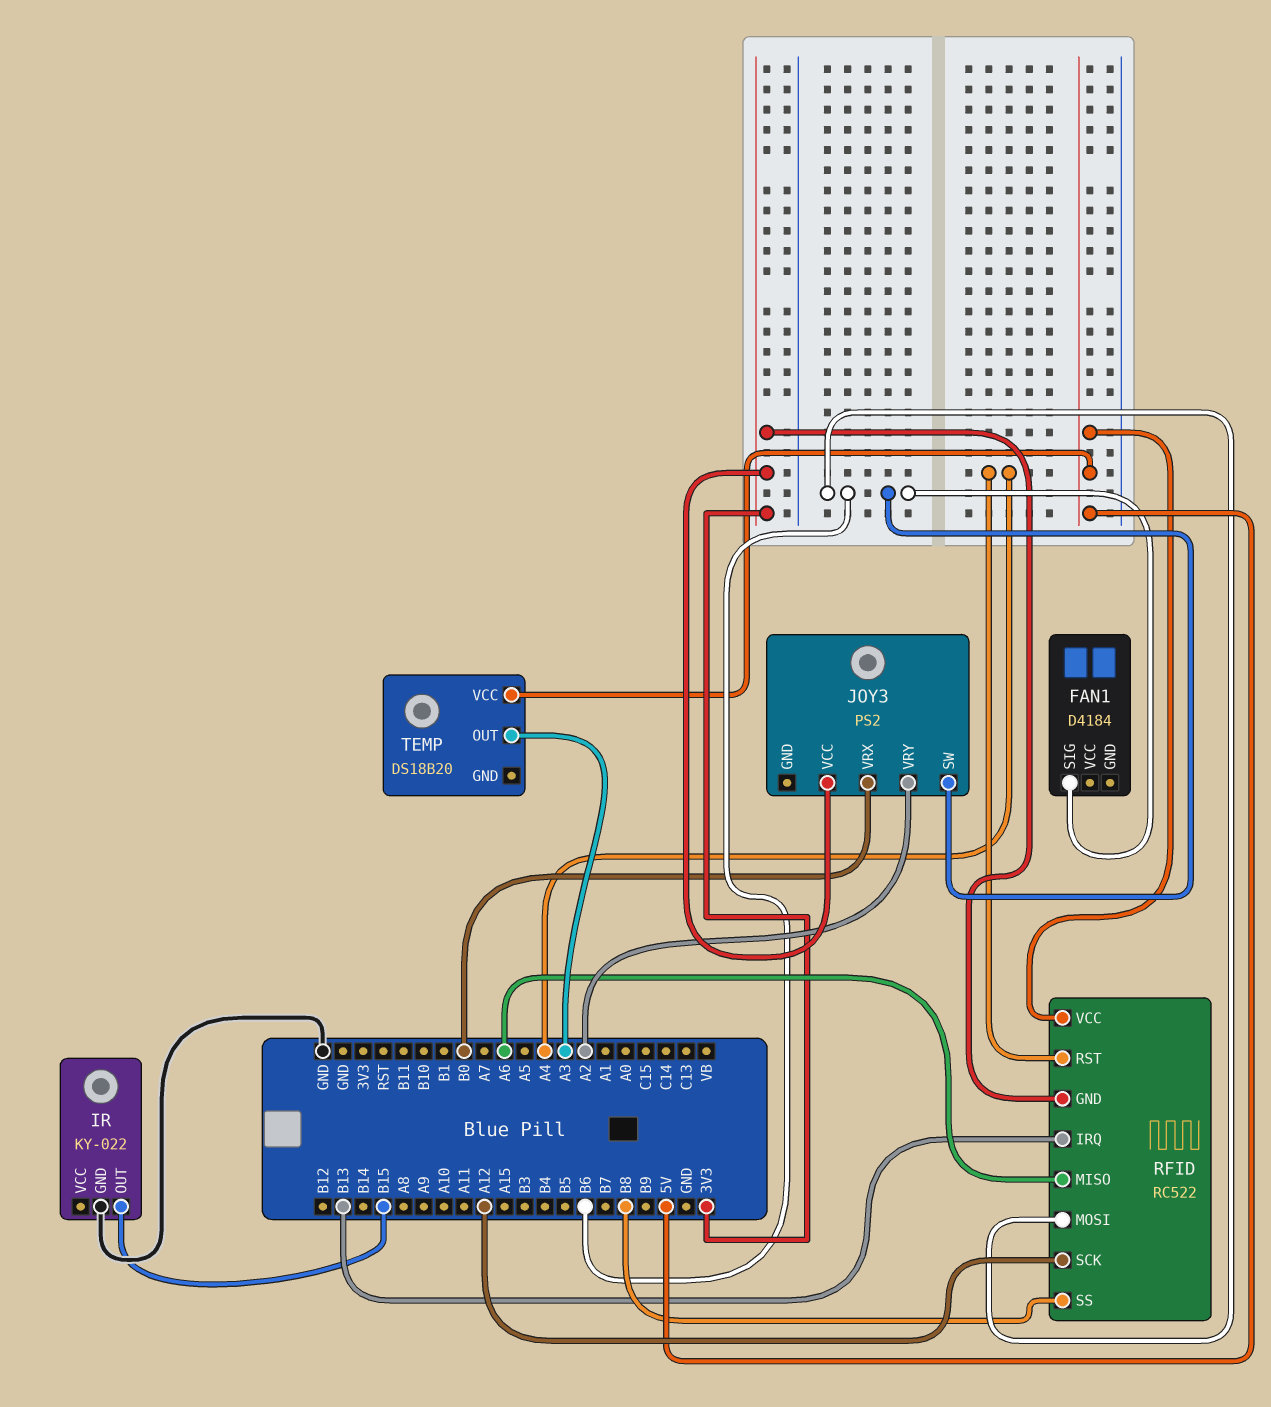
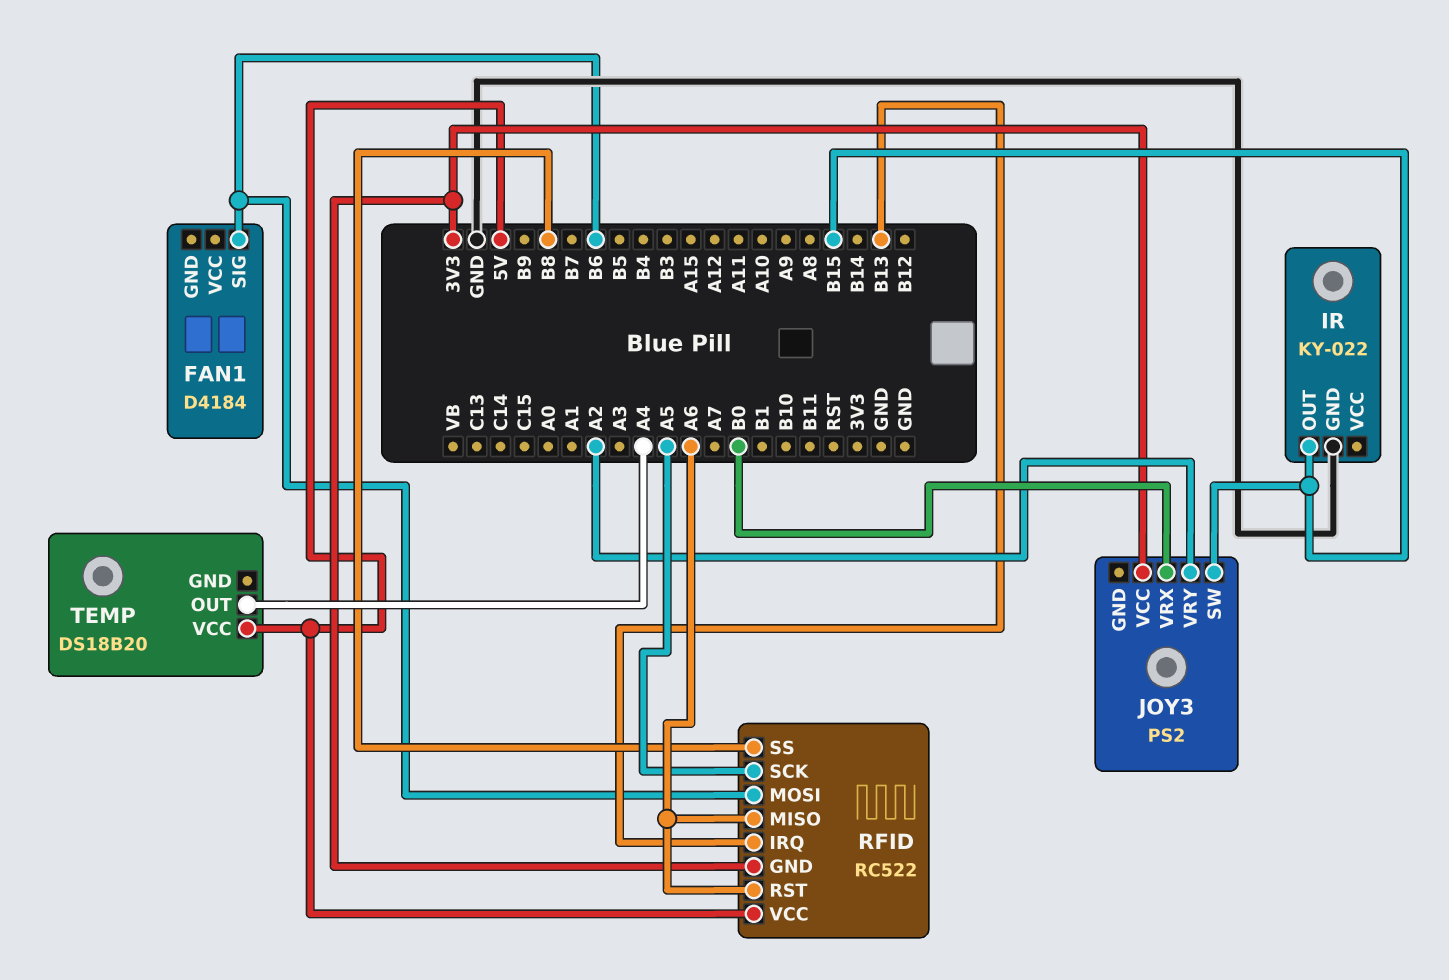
JOY3 pin SW: B6 -> B15
RFID pin RST: A4 -> A6
RFID pin SCK: A12 -> A5
TEMP pin OUT: A3 -> A4

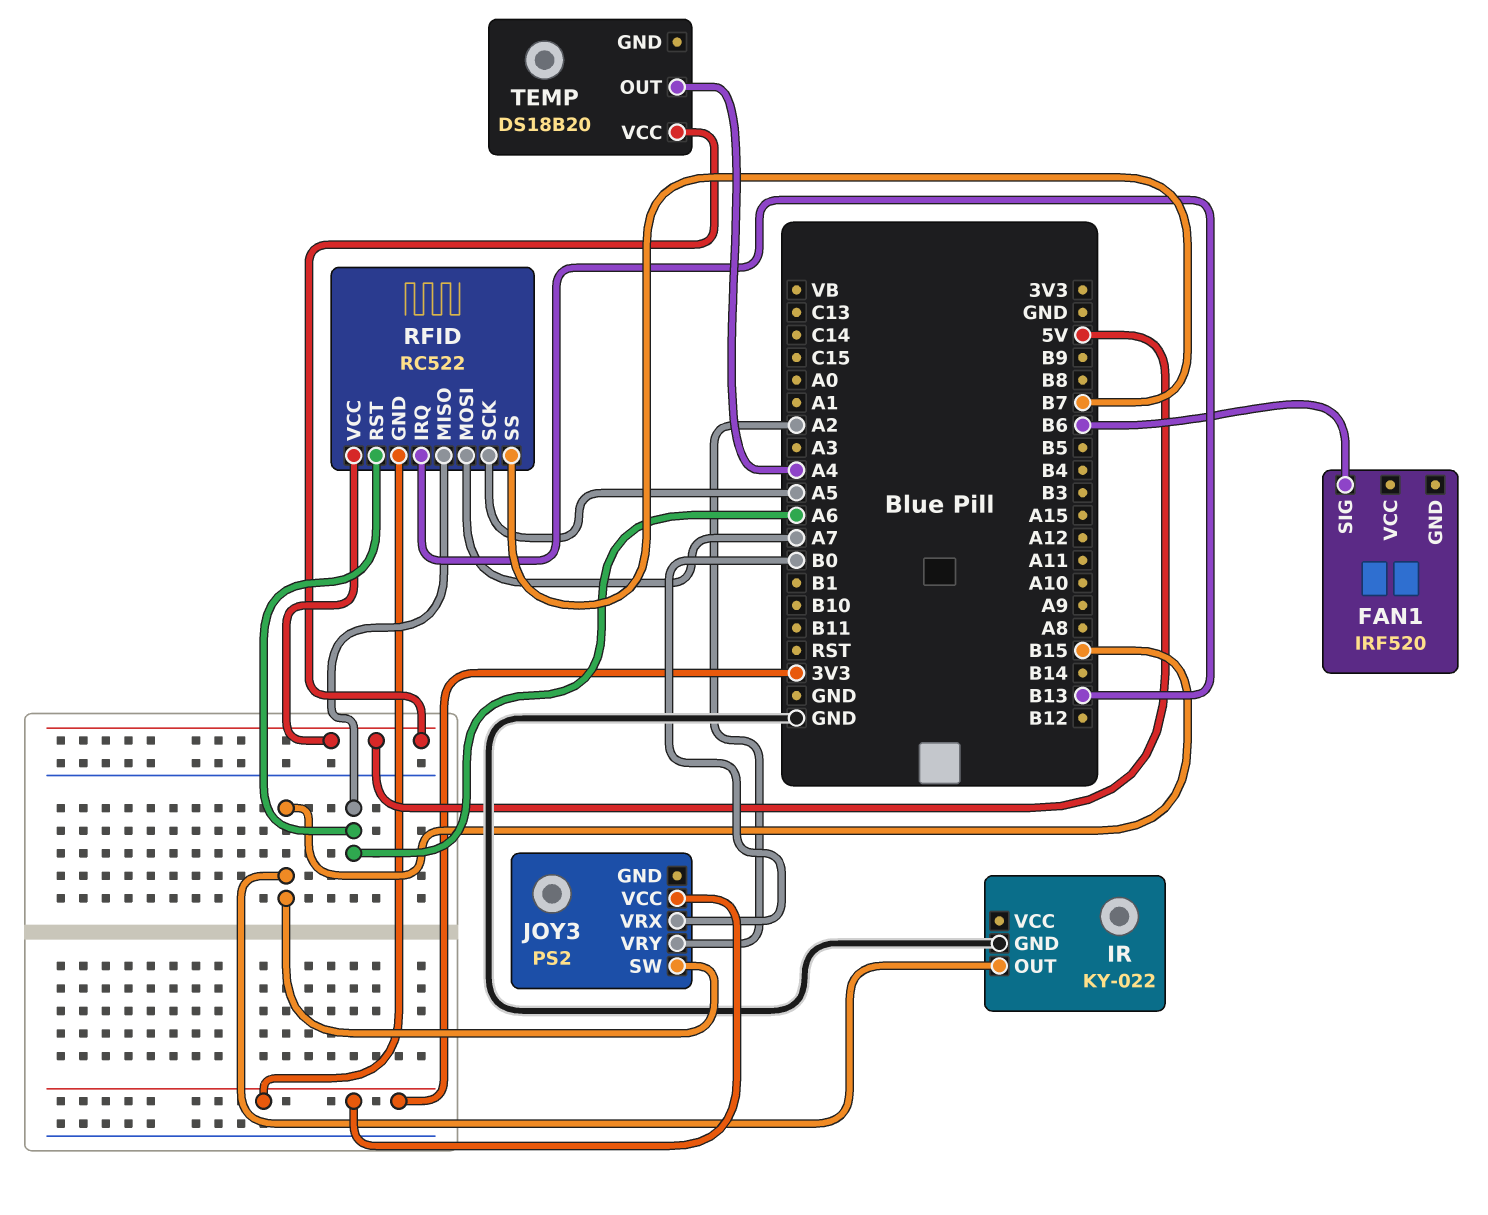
FAN1: D4184 -> IRF520
RFID pin MOSI: B6 -> A7
RFID pin SS: B8 -> B7

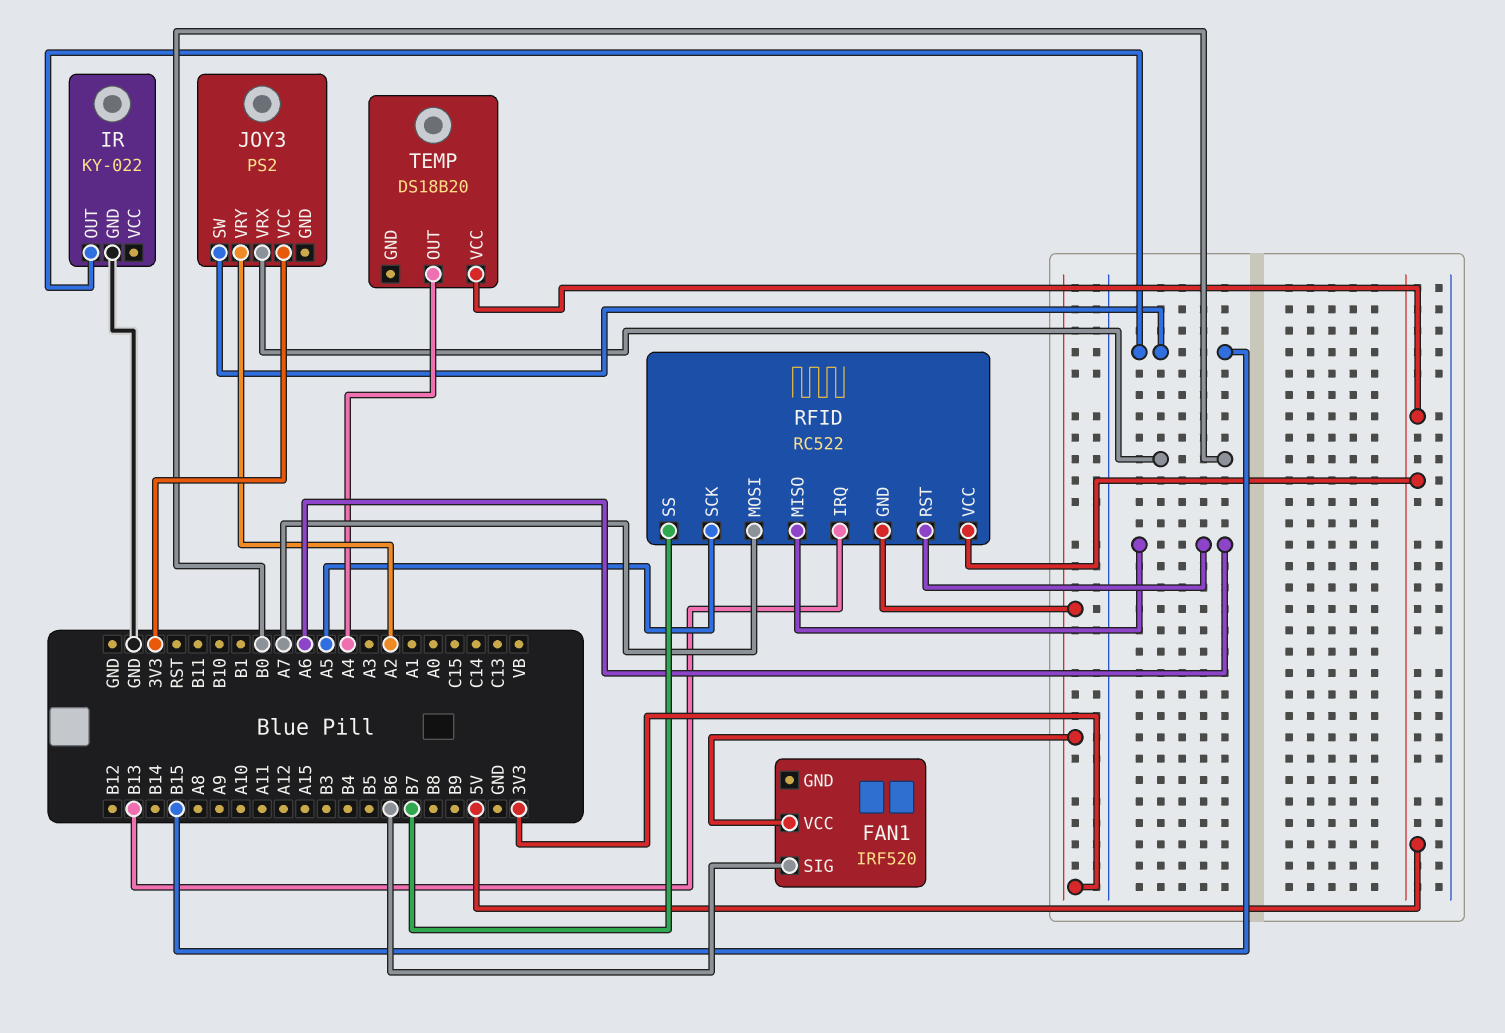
FAN1 pin VCC: none -> 3V3

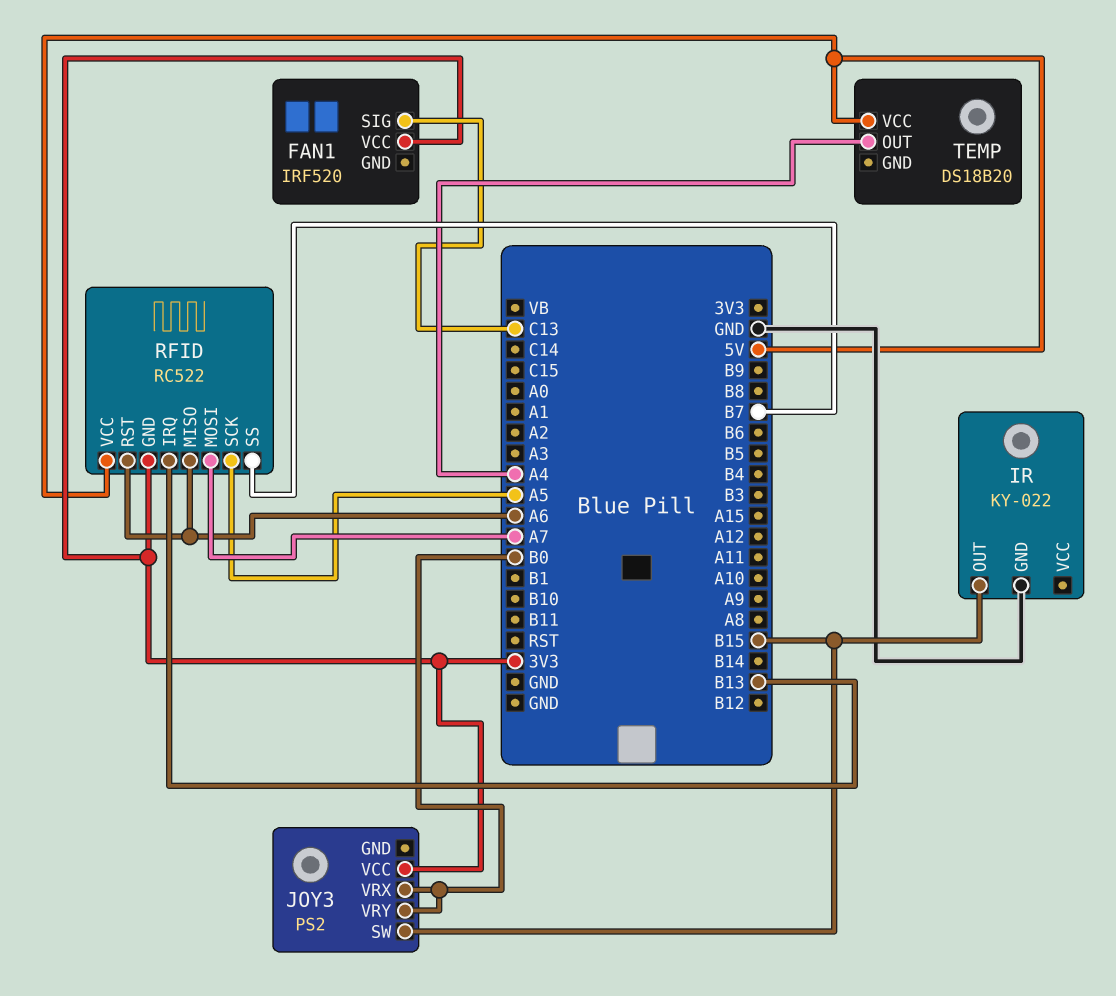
FAN1 pin SIG: B6 -> C13
JOY3 pin VRY: A2 -> B0

